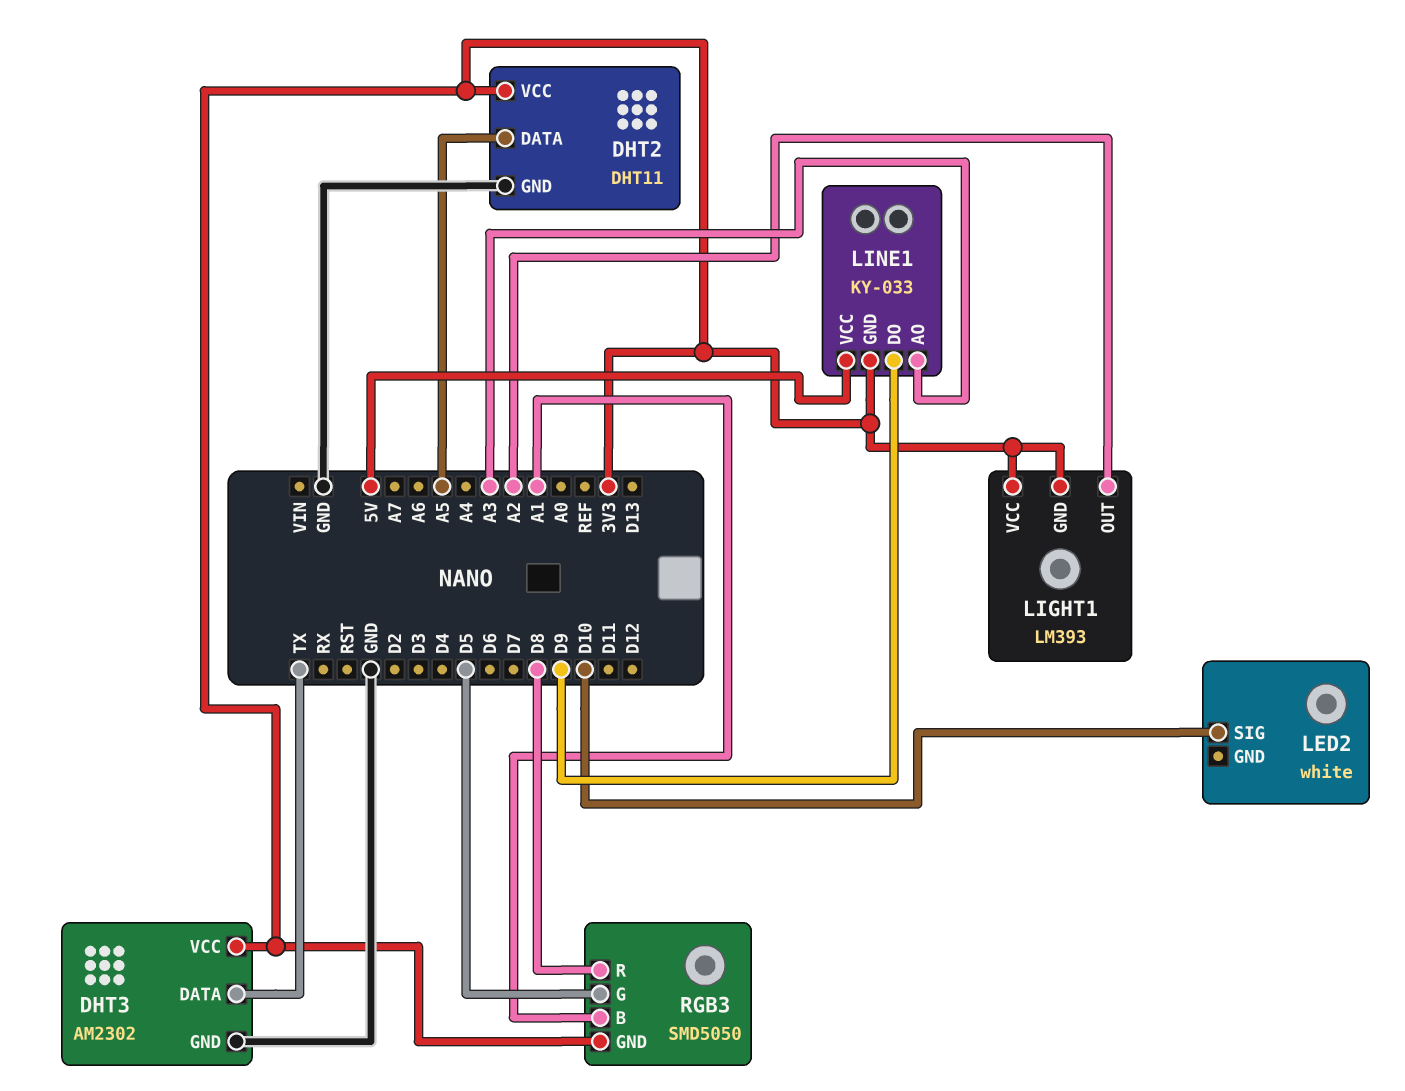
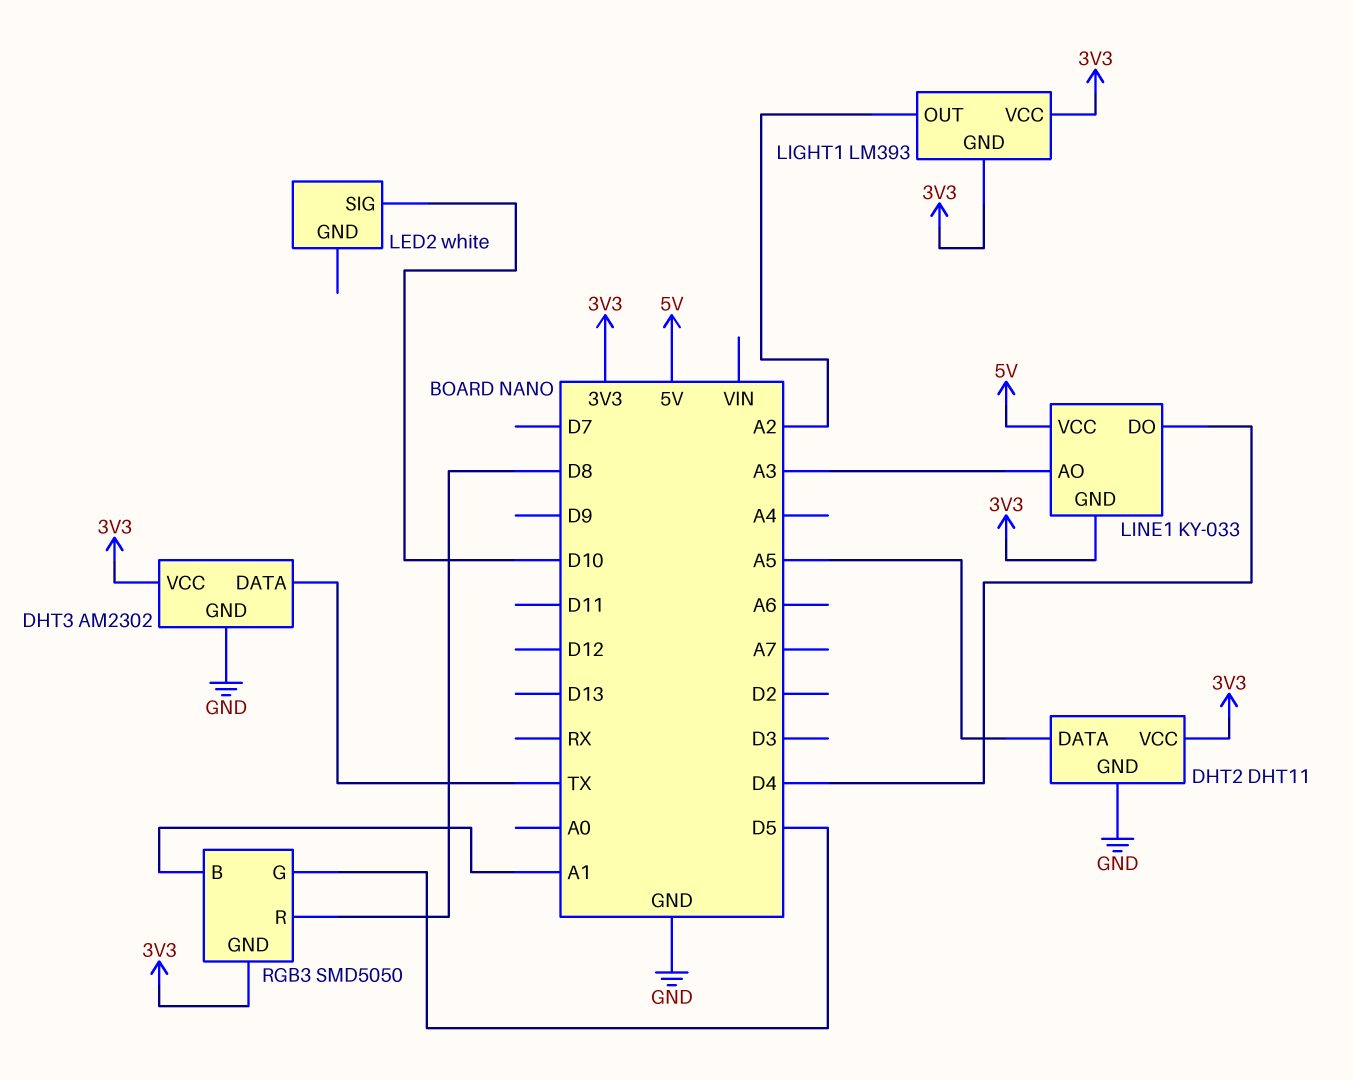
LINE1 pin DO: D9 -> D4

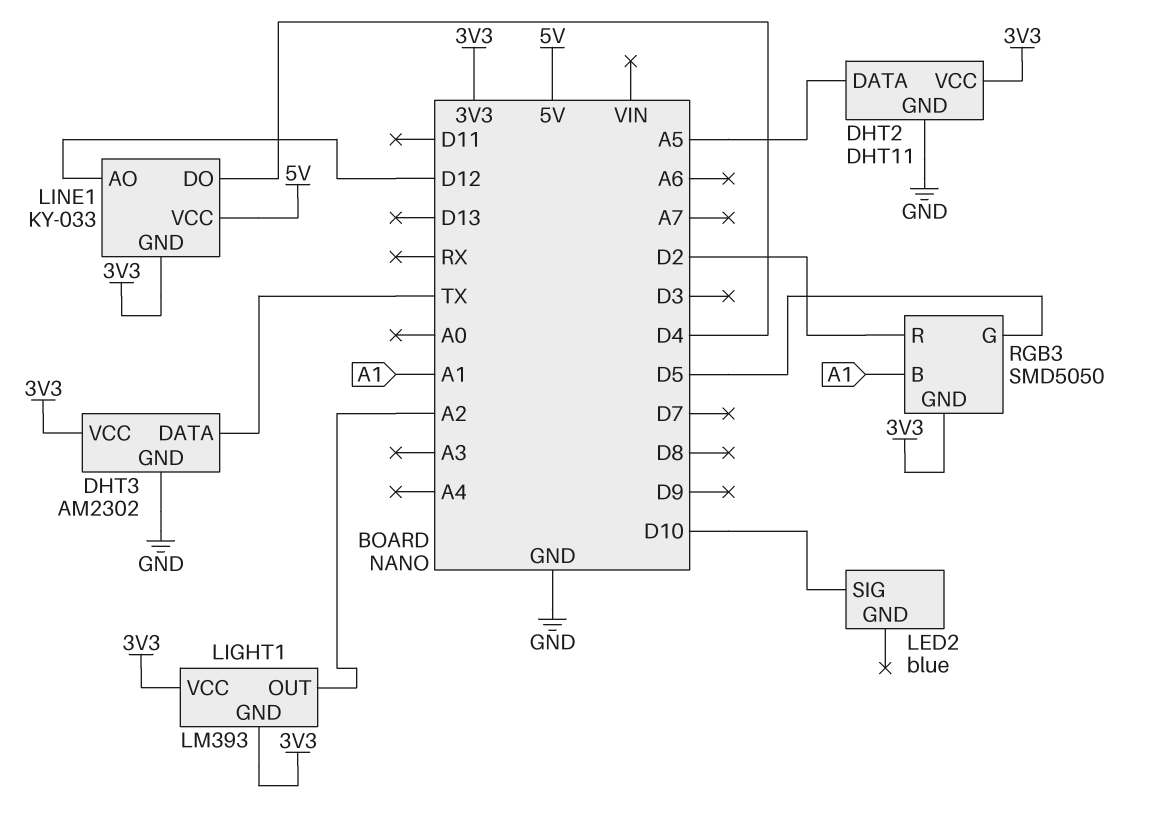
LED2: white -> blue
LINE1 pin AO: A3 -> D12
RGB3 pin R: D8 -> D2

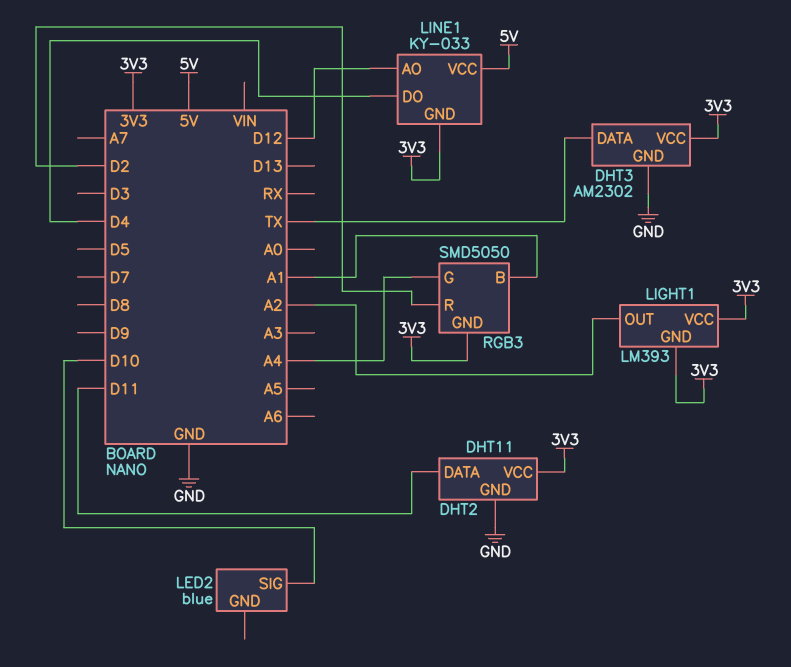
DHT2 pin DATA: A5 -> D11
RGB3 pin G: D5 -> A4

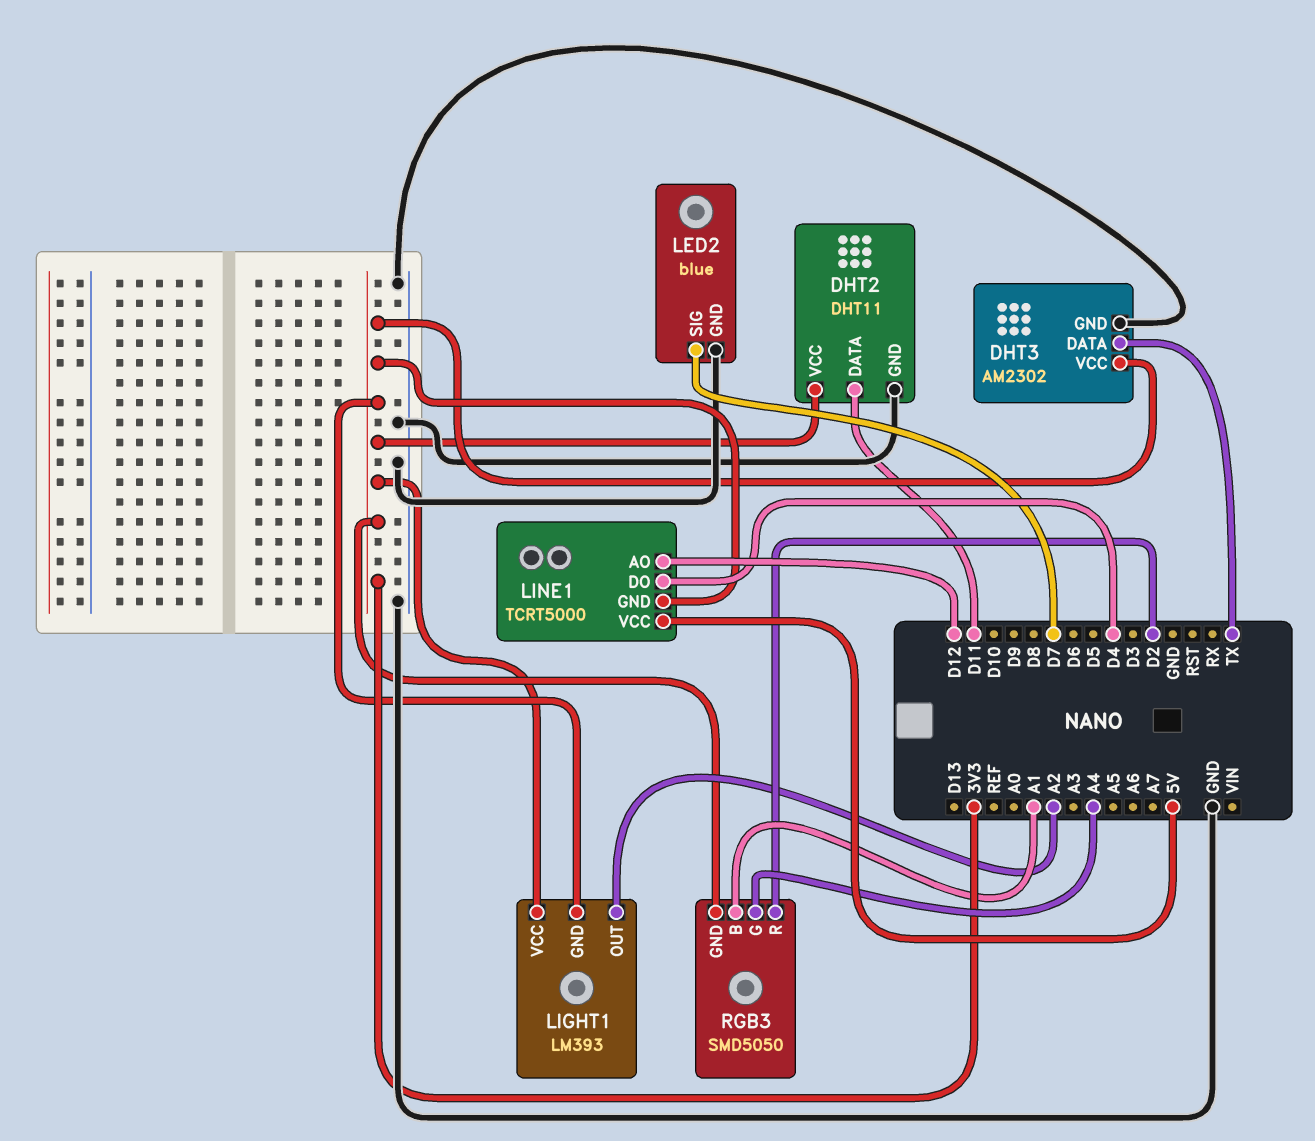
LED2 pin GND: none -> GND
LED2 pin SIG: D10 -> D7
LINE1: KY-033 -> TCRT5000

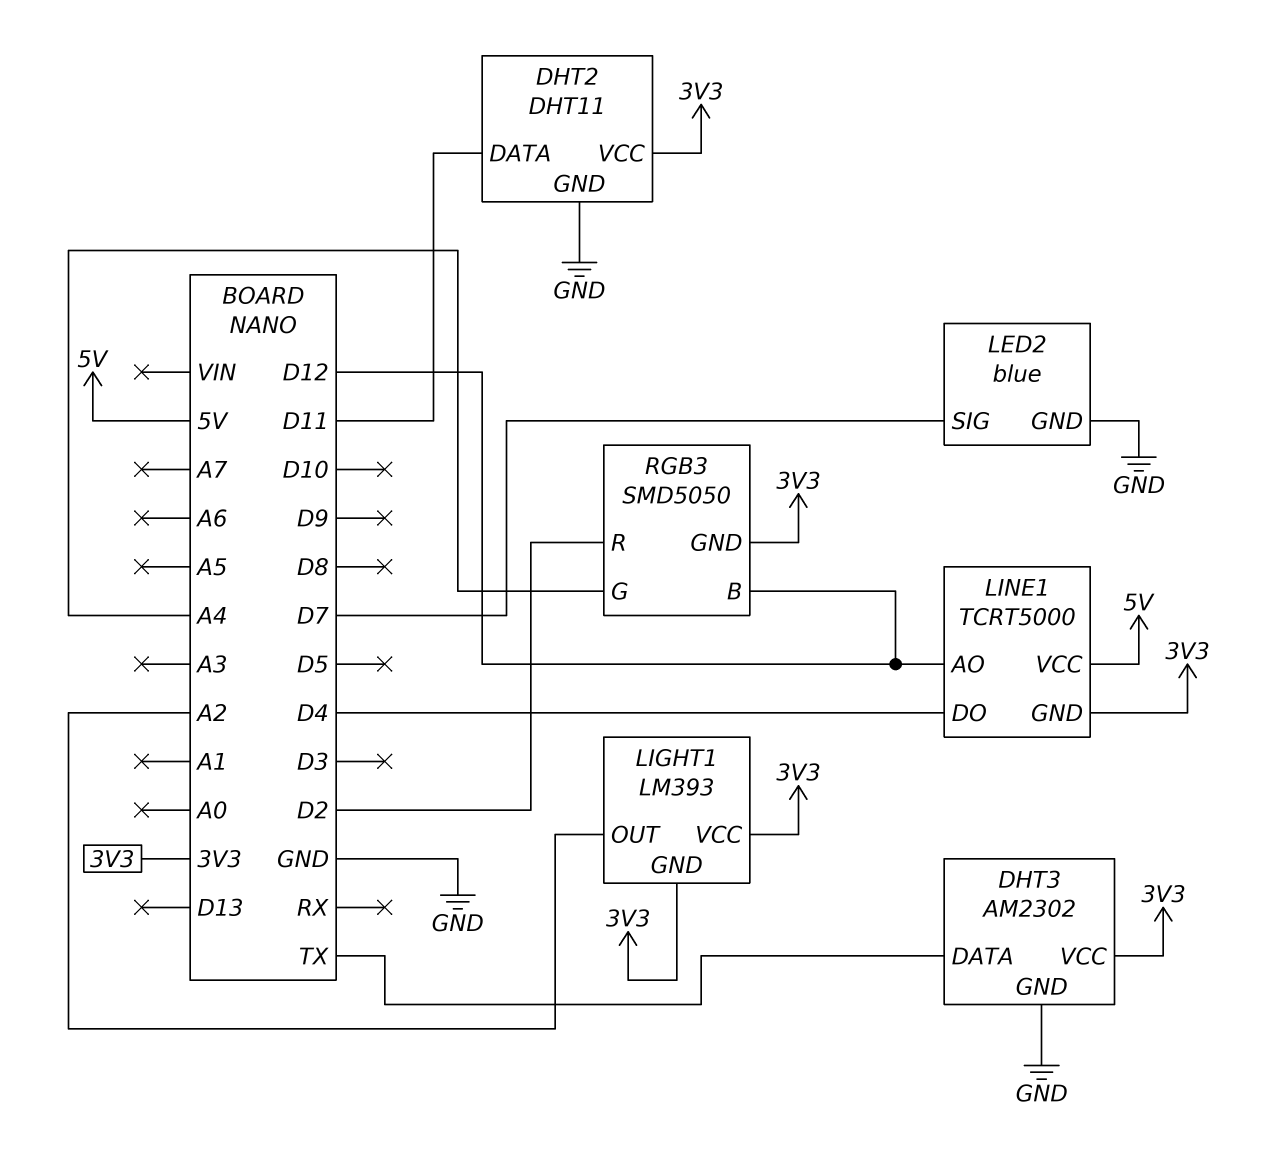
RGB3 pin B: A1 -> D12

